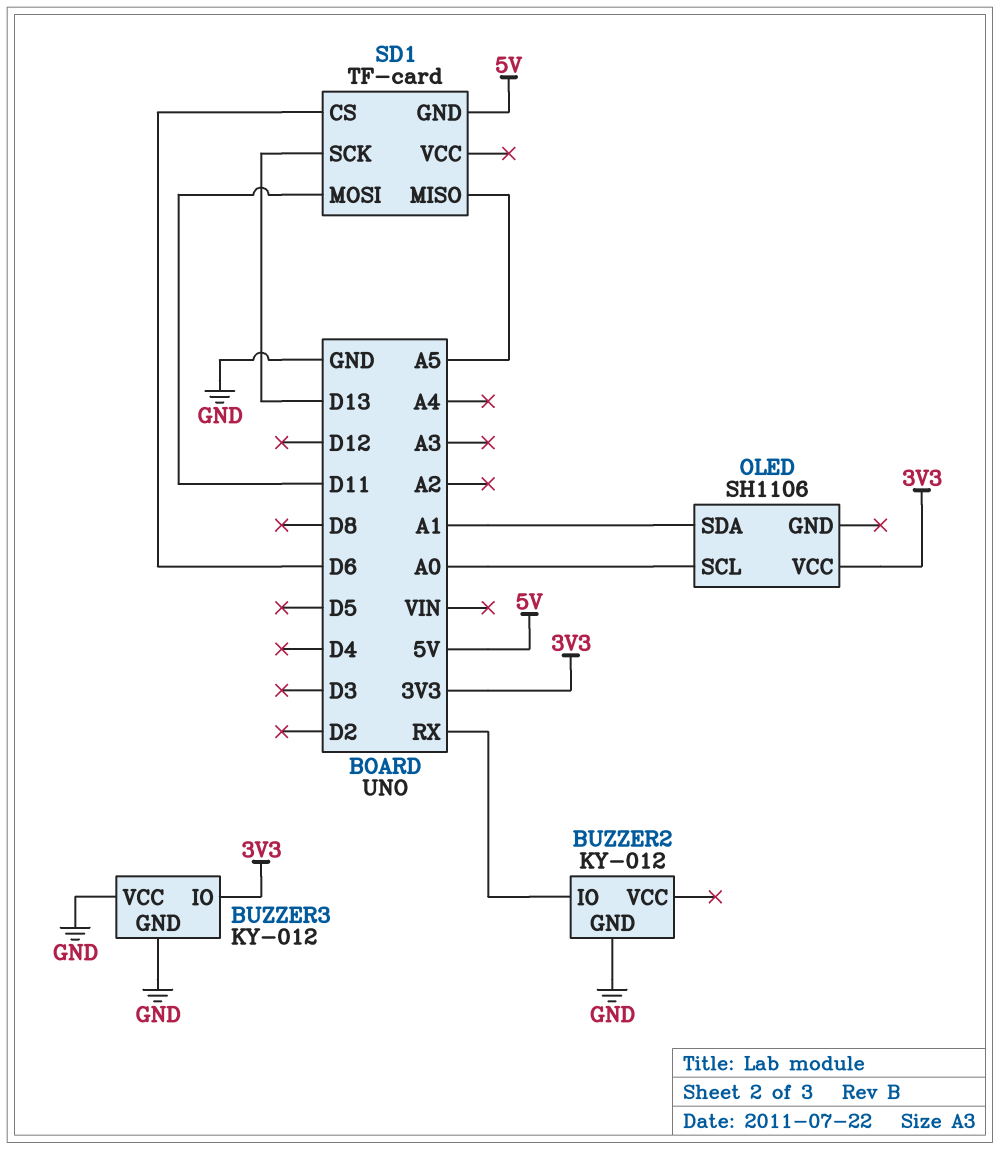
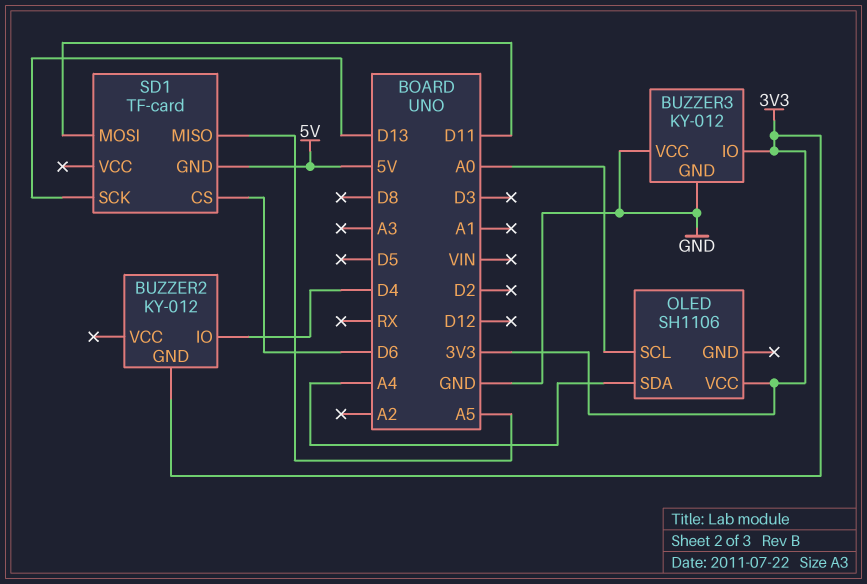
BUZZER2 pin GND: GND -> 3V3
BUZZER2 pin IO: RX -> D4
OLED pin SDA: A1 -> A4

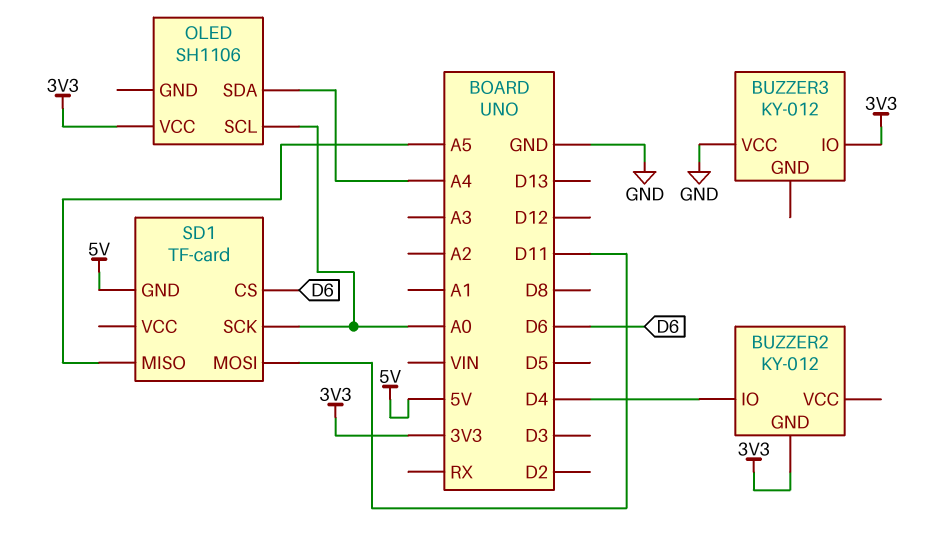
BUZZER3 pin GND: GND -> none
SD1 pin SCK: D13 -> A0

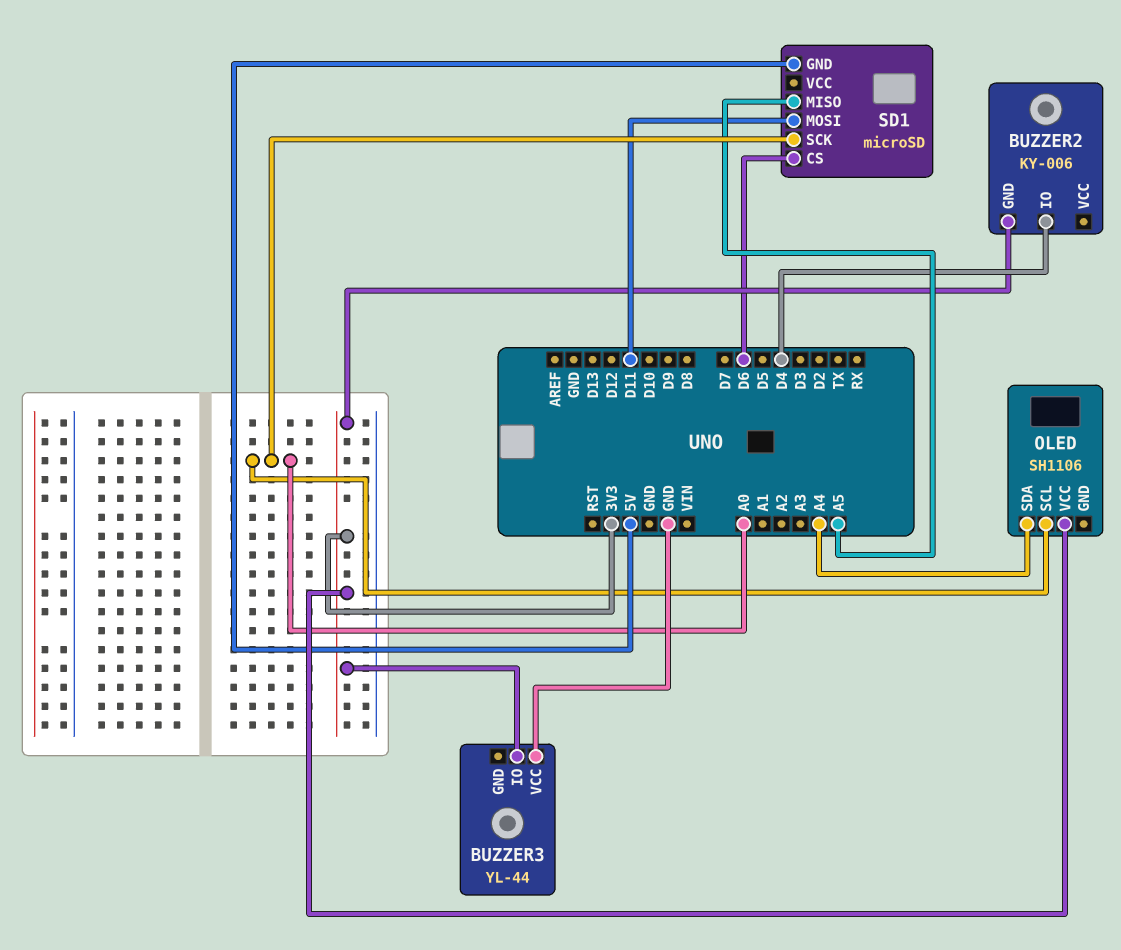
BUZZER2: KY-012 -> KY-006
BUZZER3: KY-012 -> YL-44
SD1: TF-card -> microSD

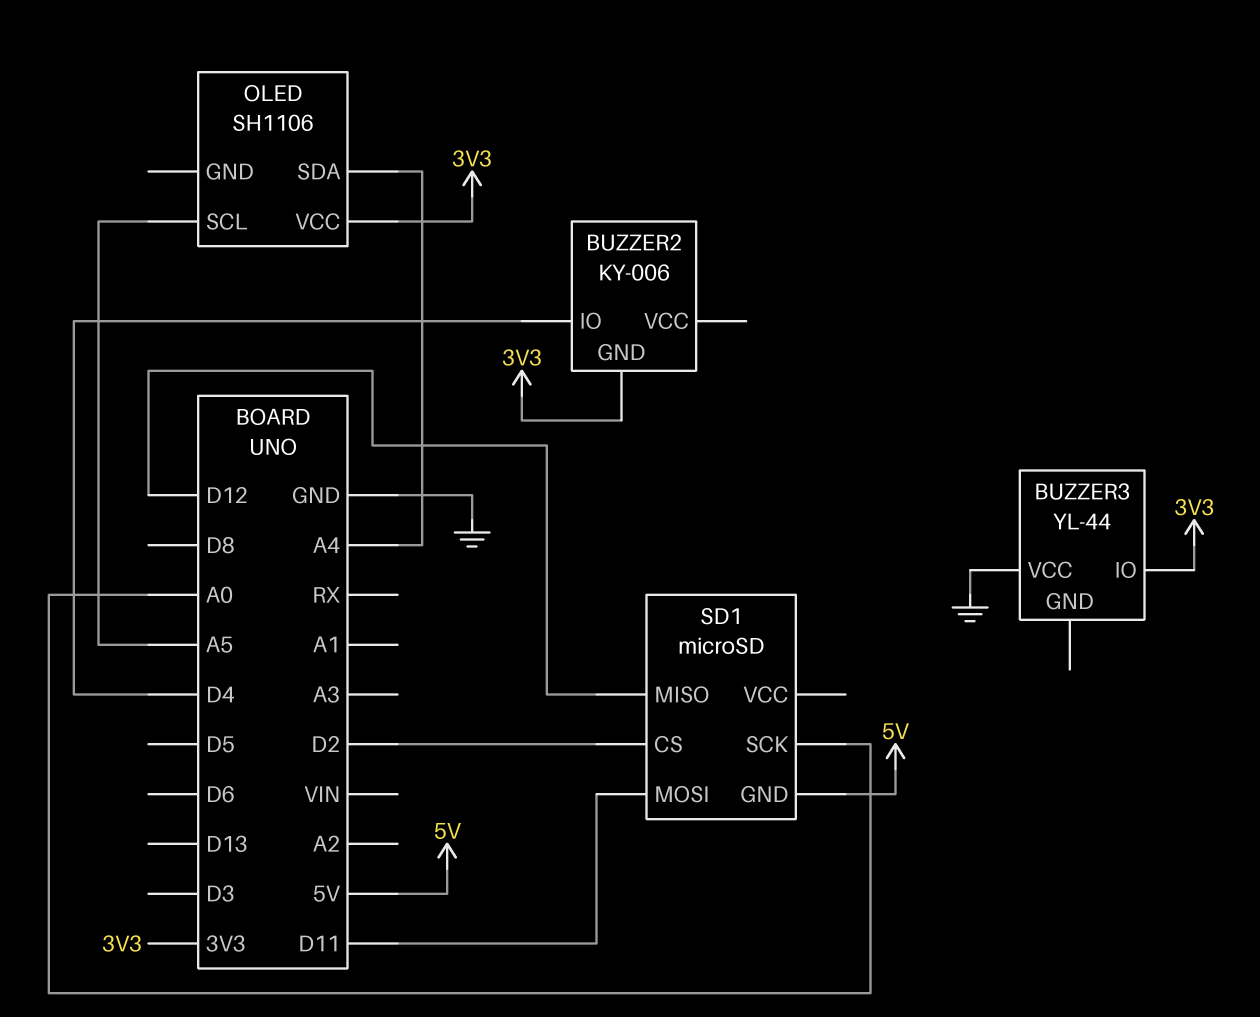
OLED pin SCL: A0 -> A5
SD1 pin CS: D6 -> D2
SD1 pin MISO: A5 -> D12

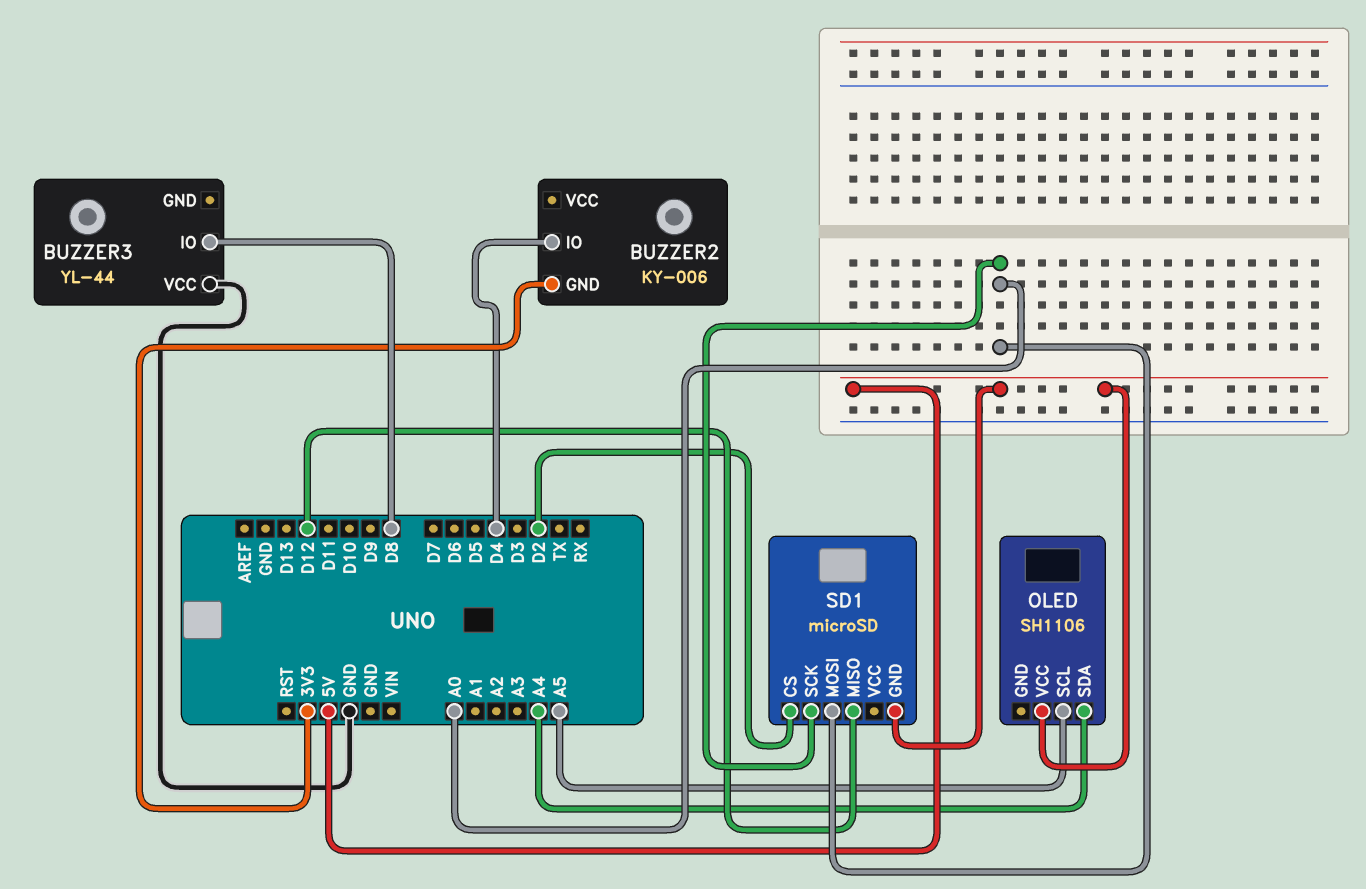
BUZZER3 pin IO: 3V3 -> D8
OLED pin VCC: 3V3 -> 5V
SD1 pin MOSI: D11 -> A0

